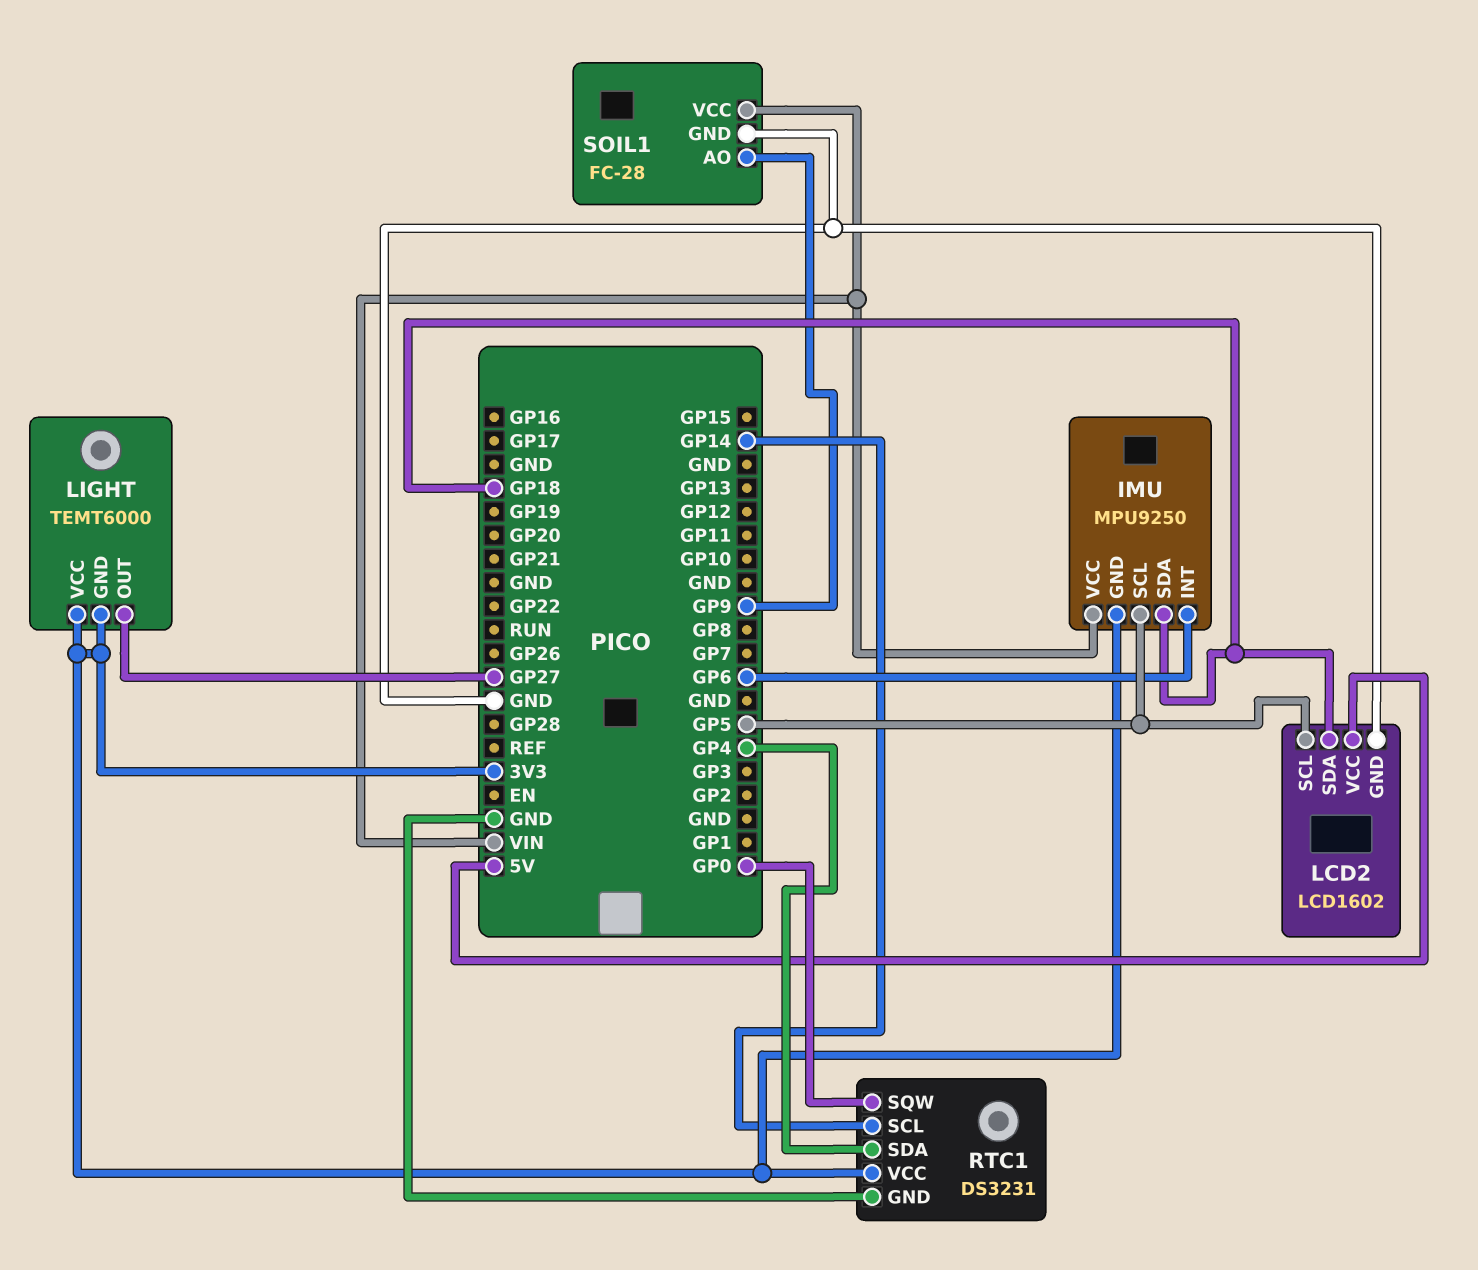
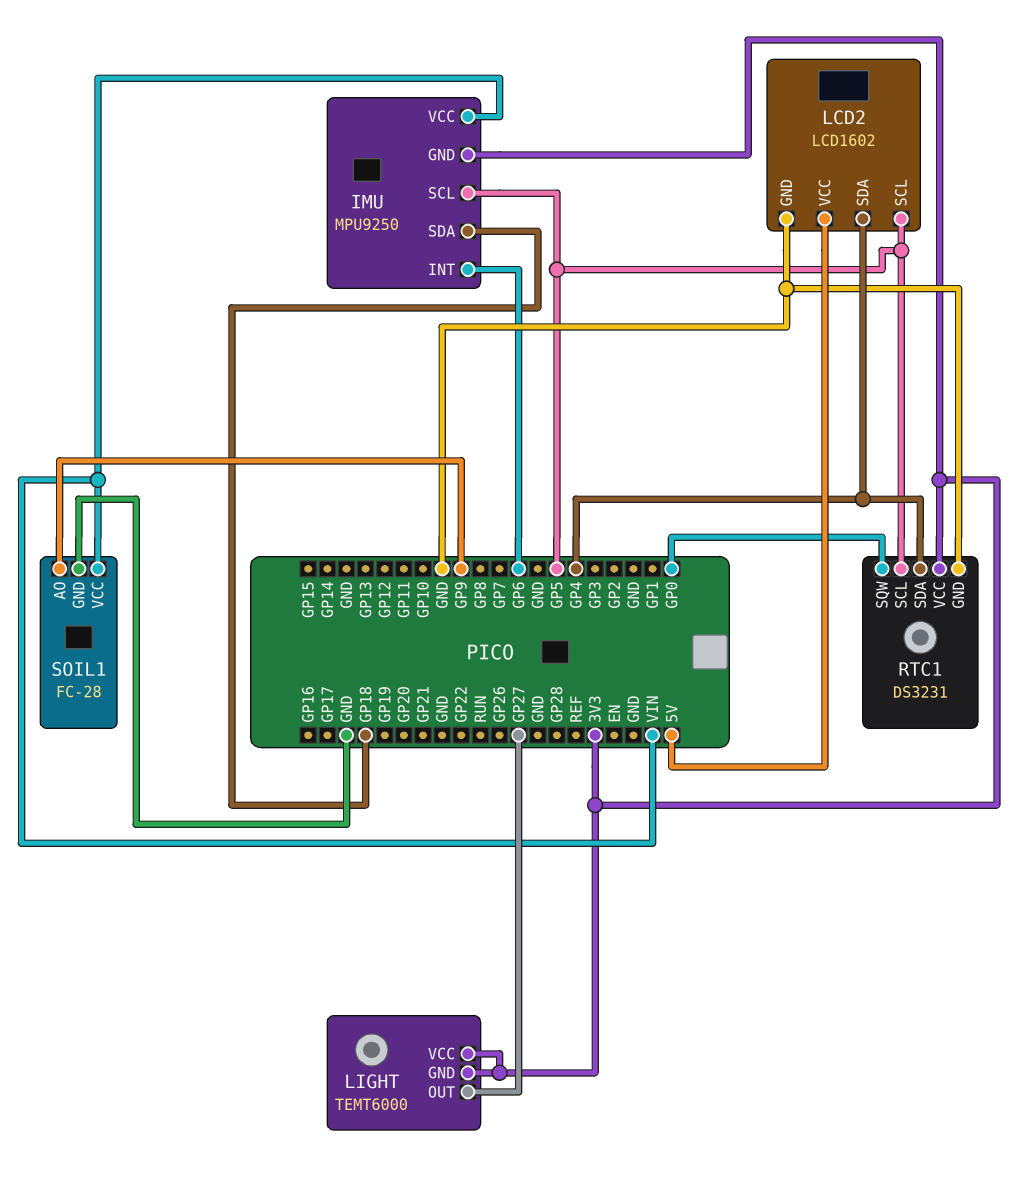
LCD2 pin SDA: GP18 -> GP4
RTC1 pin SCL: GP14 -> GP5

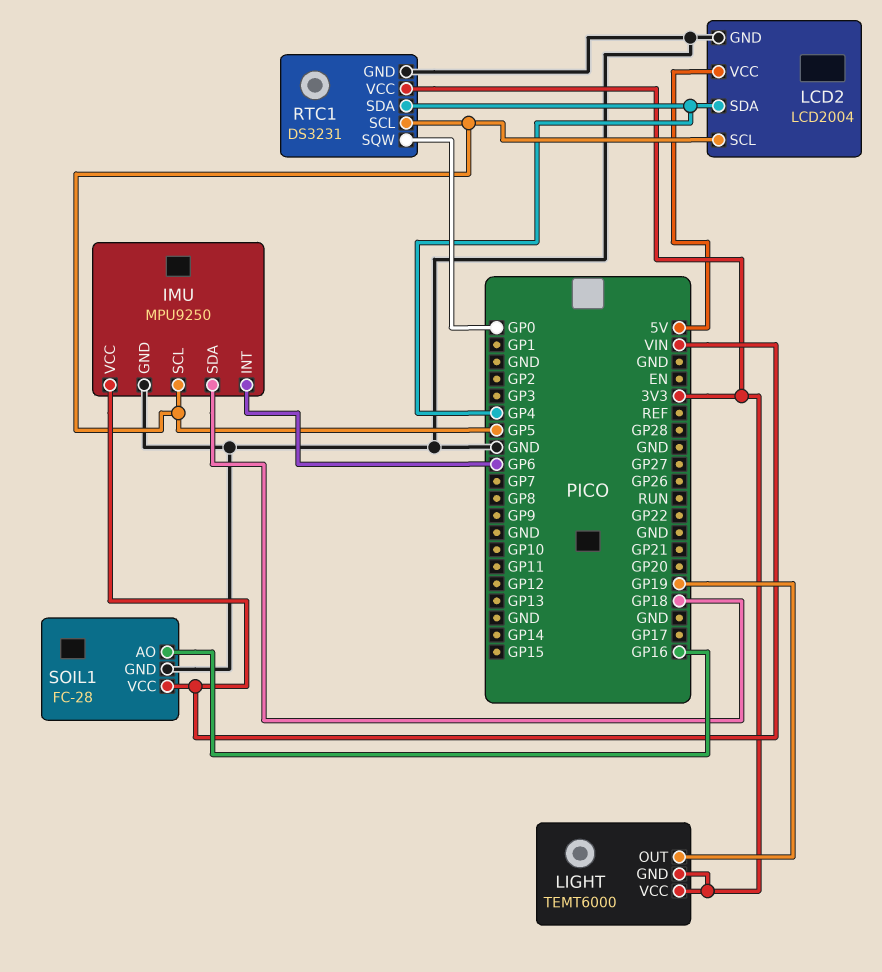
IMU pin GND: 3V3 -> GND
LCD2: LCD1602 -> LCD2004
LIGHT pin OUT: GP27 -> GP19
SOIL1 pin AO: GP9 -> GP16

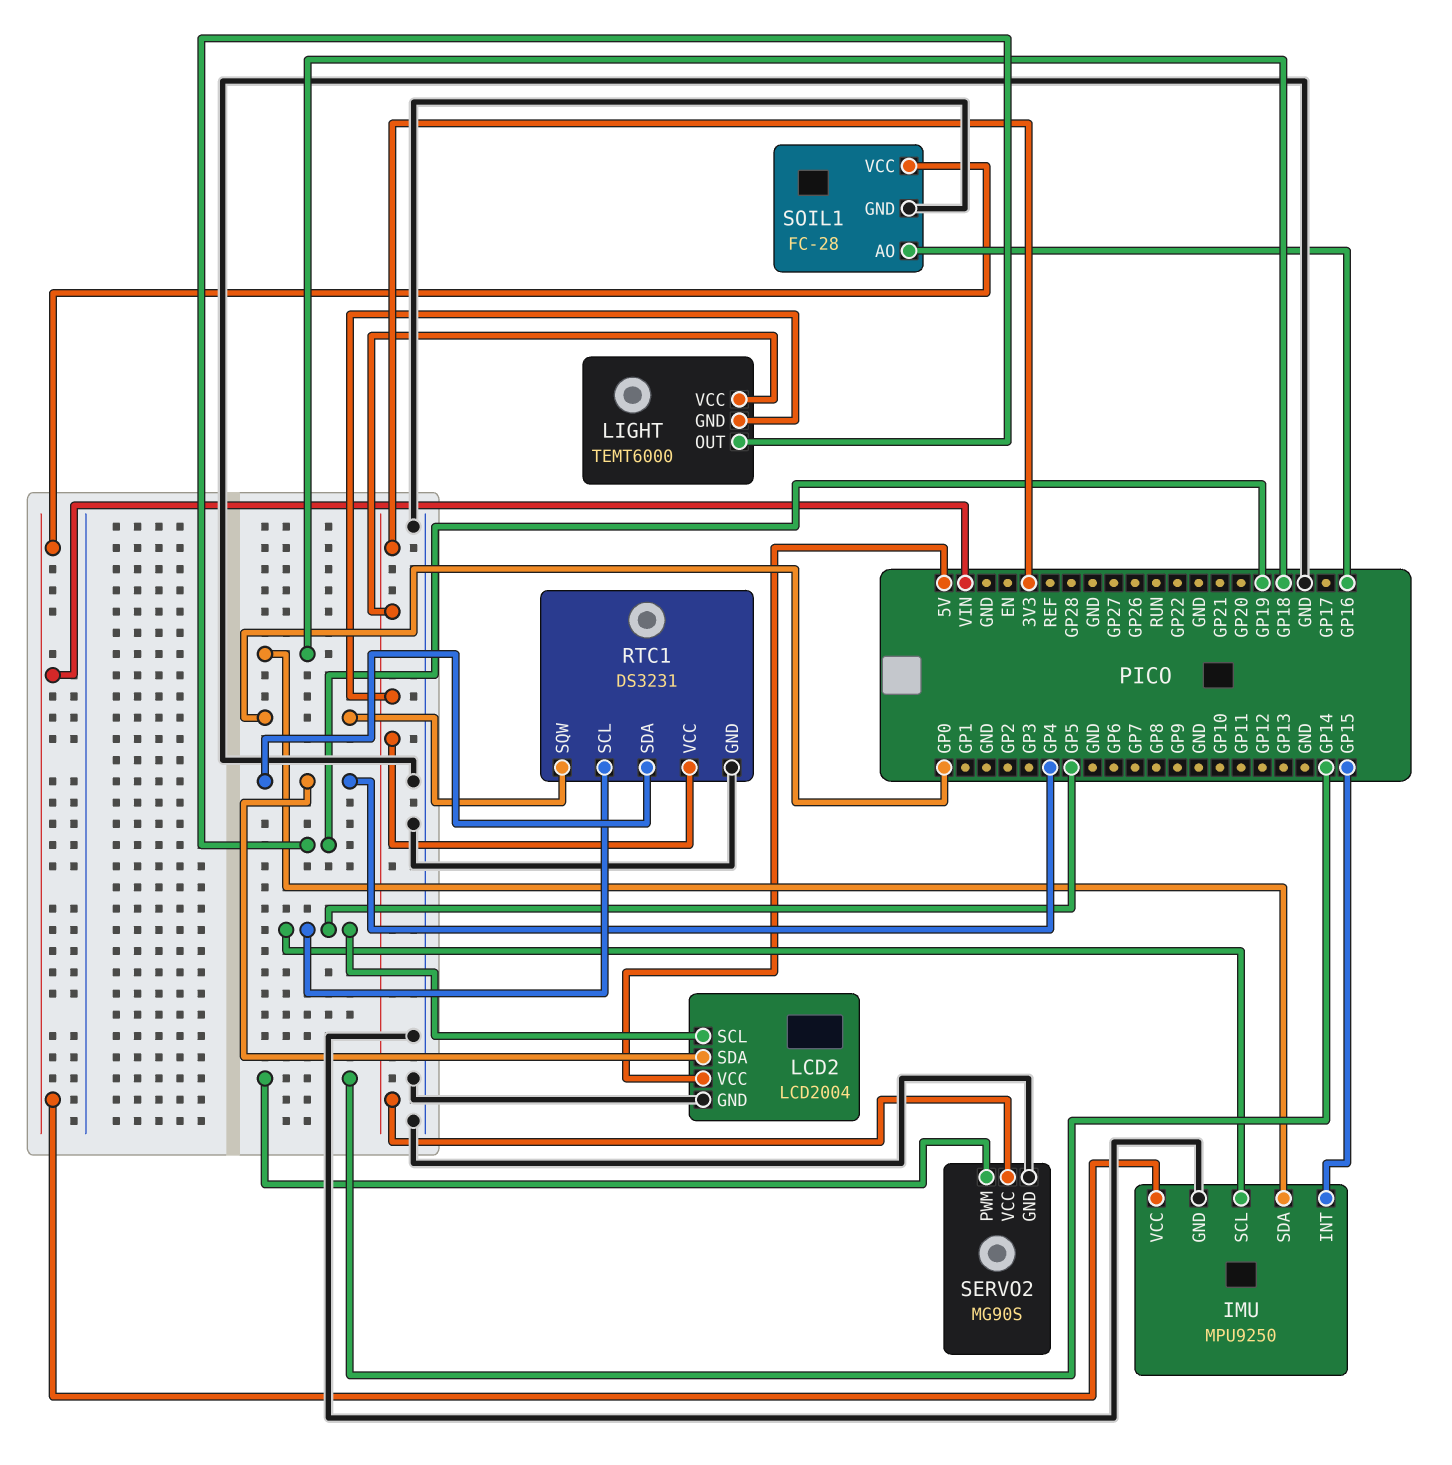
IMU pin INT: GP6 -> GP15
SERVO2: none -> MG90S
SERVO2 pin GND: none -> GND
SERVO2 pin PWM: none -> GP14
SERVO2 pin VCC: none -> 3V3

